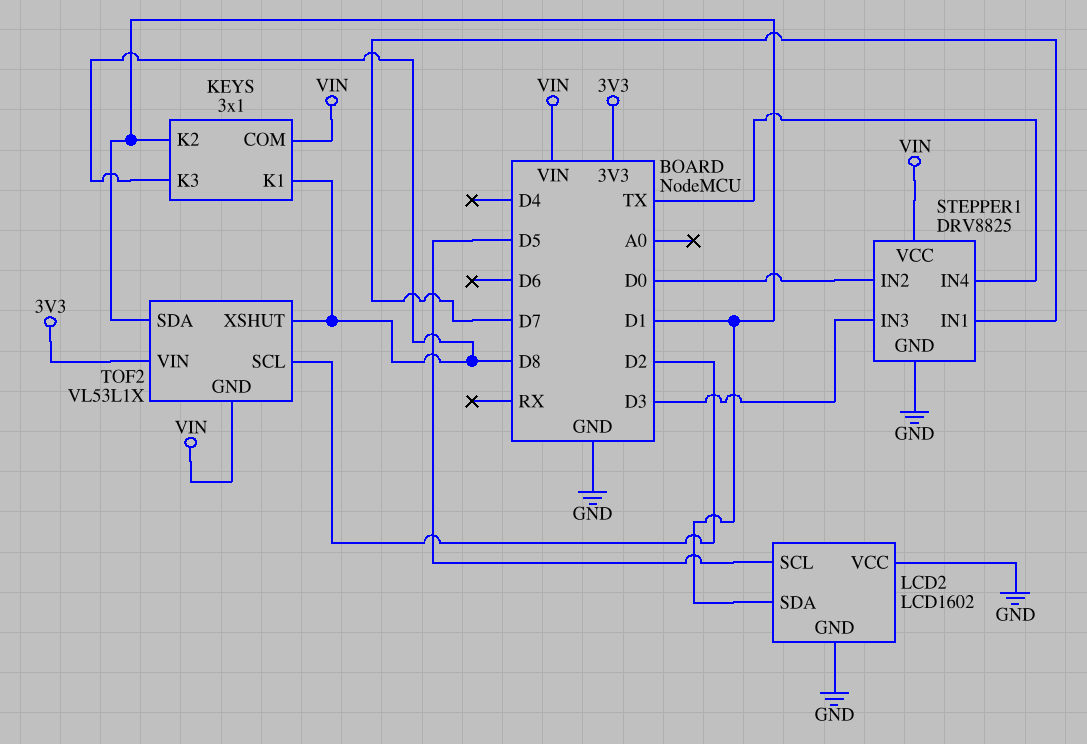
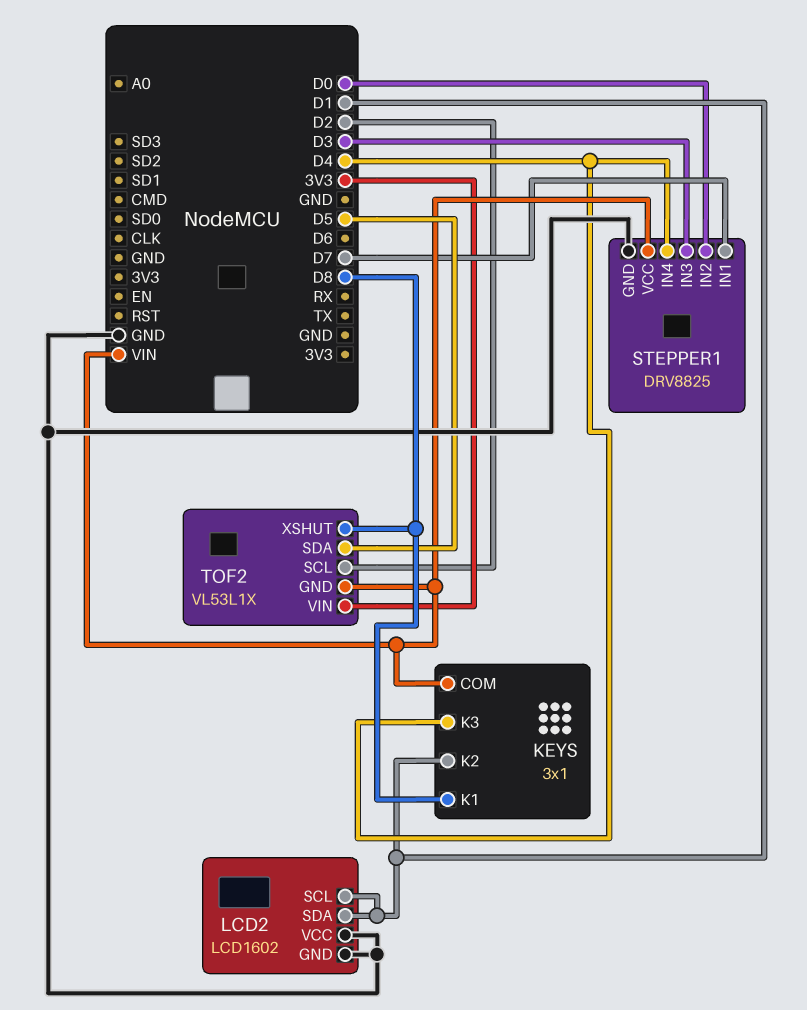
KEYS pin K3: D8 -> D4
LCD2 pin SCL: D5 -> D1
STEPPER1 pin IN4: TX -> D4
TOF2 pin SDA: D1 -> D5

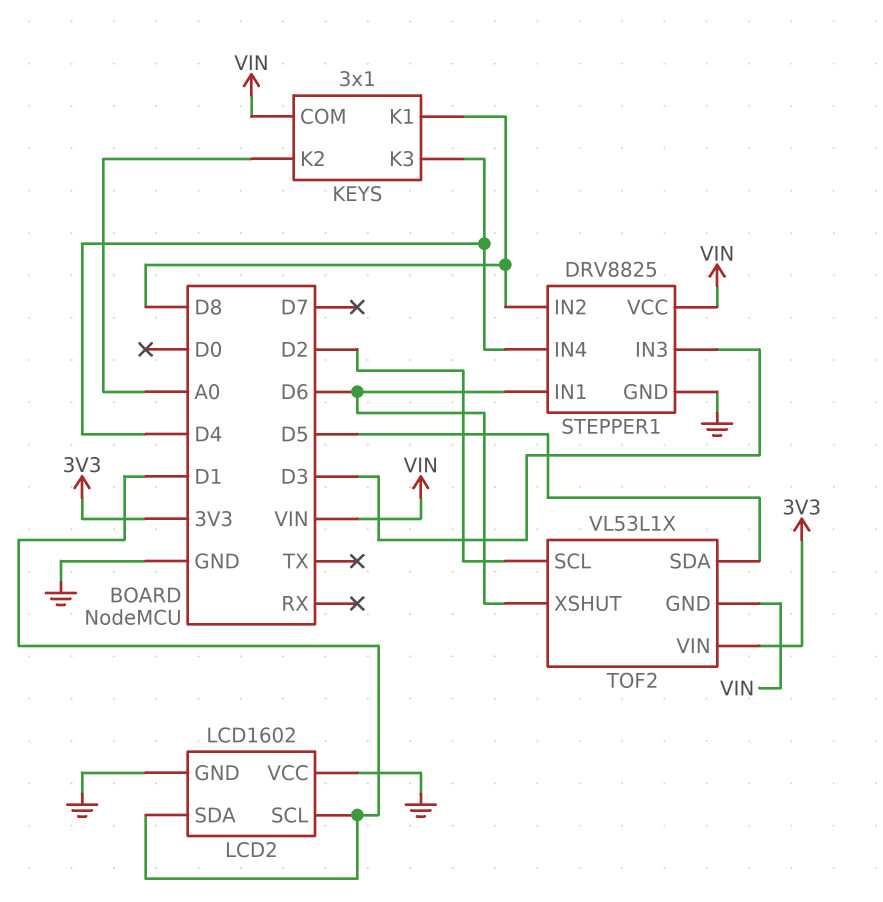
KEYS pin K2: D1 -> A0
STEPPER1 pin IN1: D7 -> D6
STEPPER1 pin IN2: D0 -> D8
TOF2 pin XSHUT: D8 -> D6

